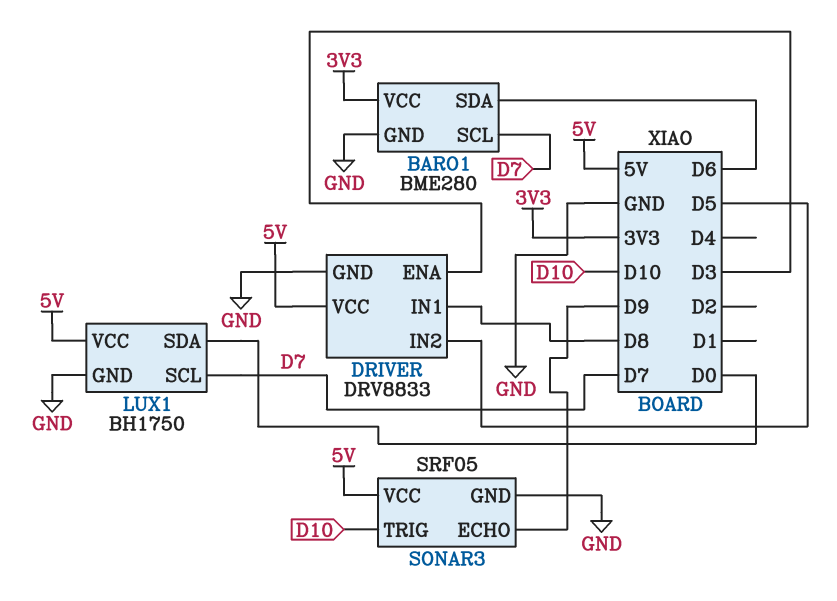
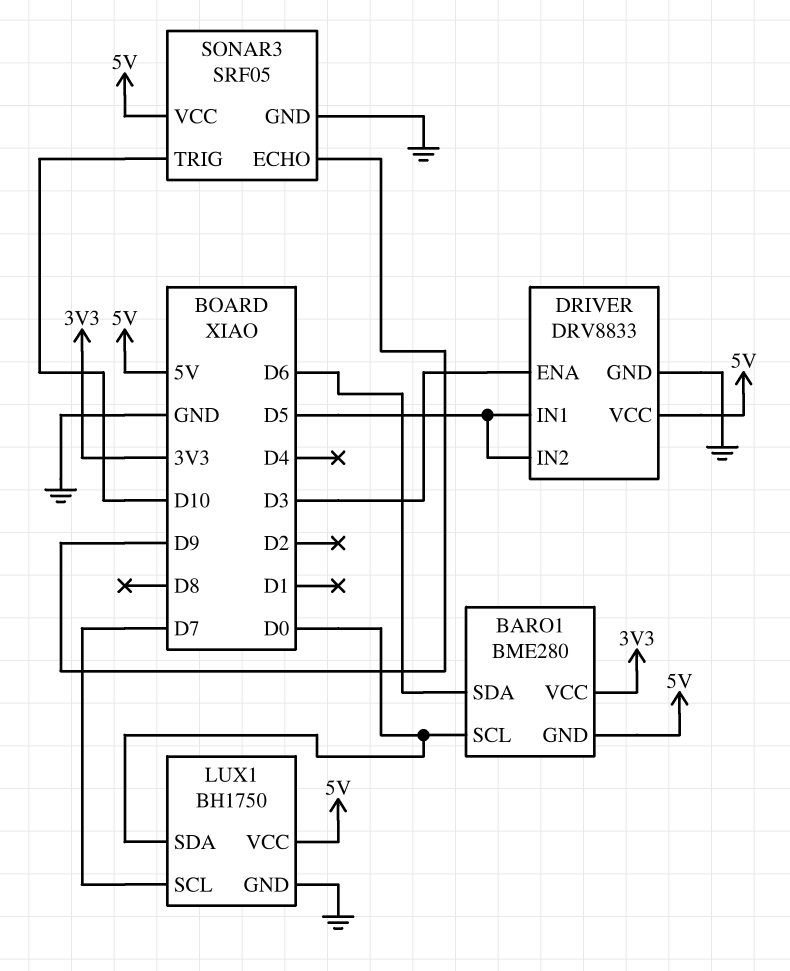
BARO1 pin GND: GND -> 5V
BARO1 pin SCL: D7 -> D0
DRIVER pin IN1: D8 -> D5

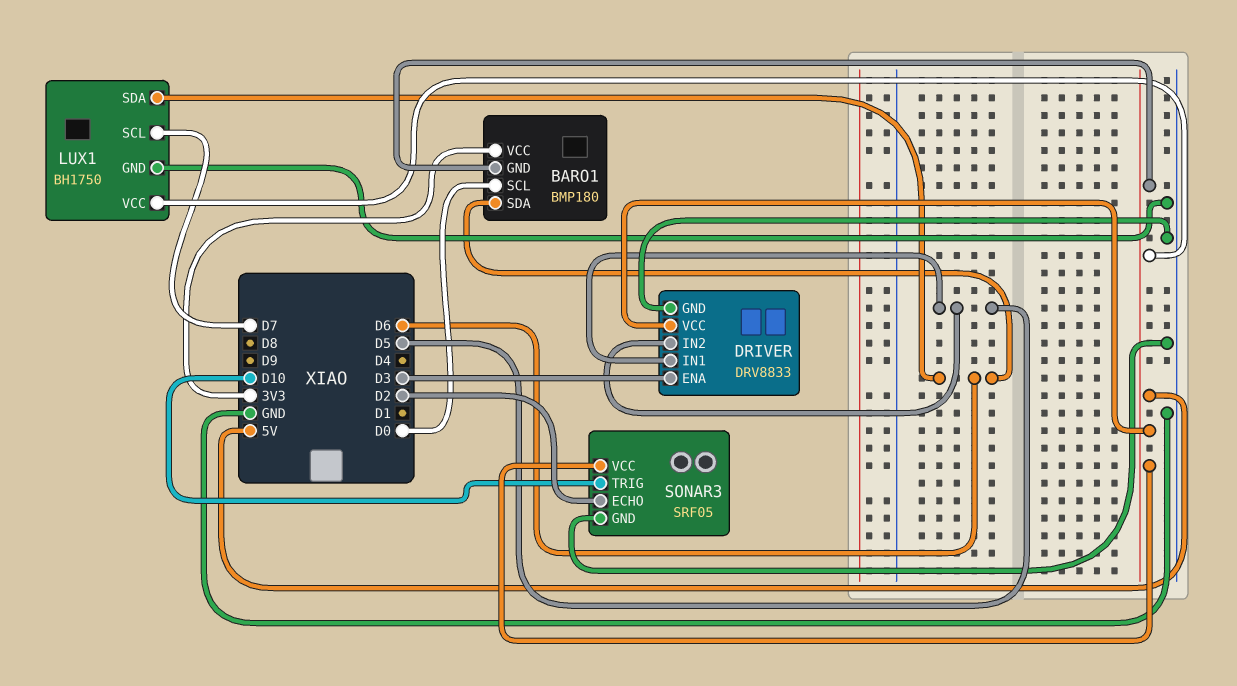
BARO1: BME280 -> BMP180
LUX1 pin SDA: D0 -> D6
SONAR3 pin ECHO: D9 -> D2

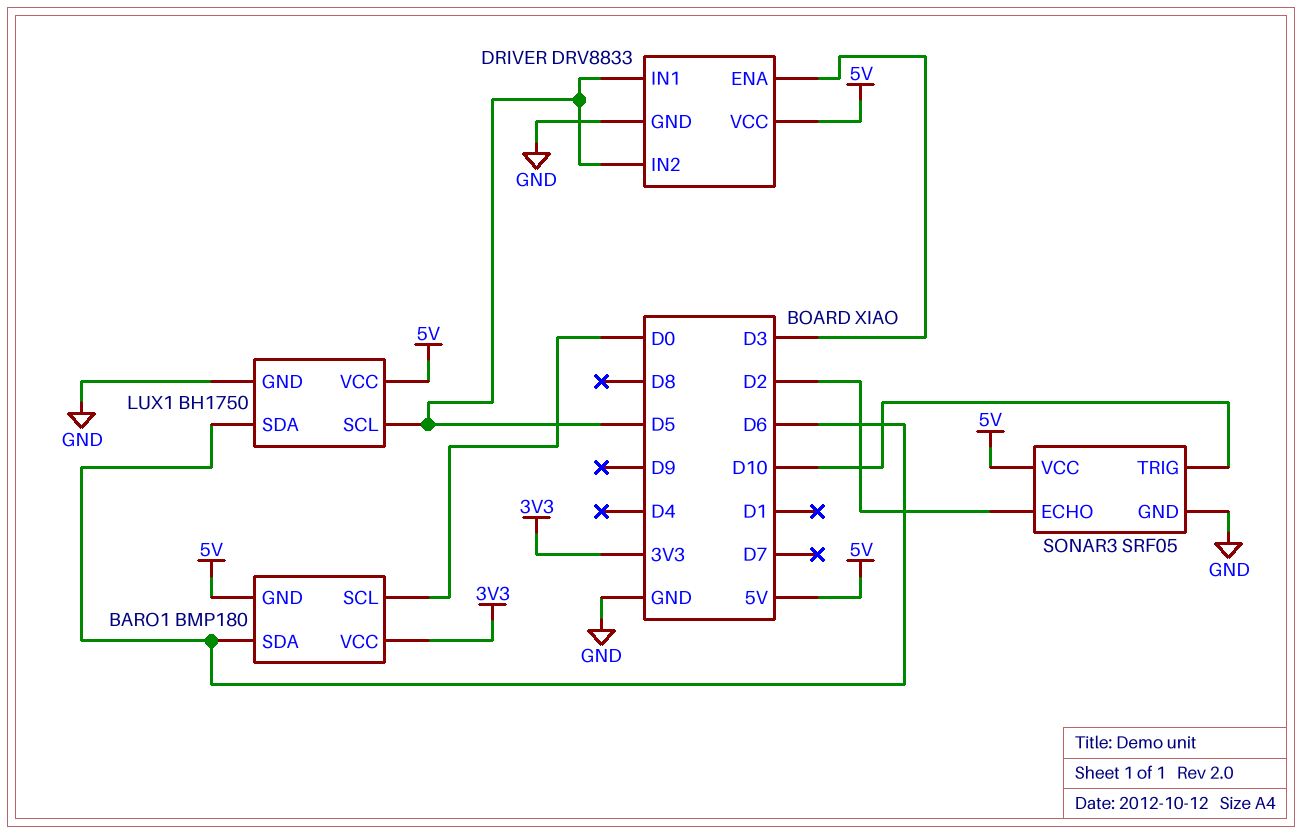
LUX1 pin SCL: D7 -> D5

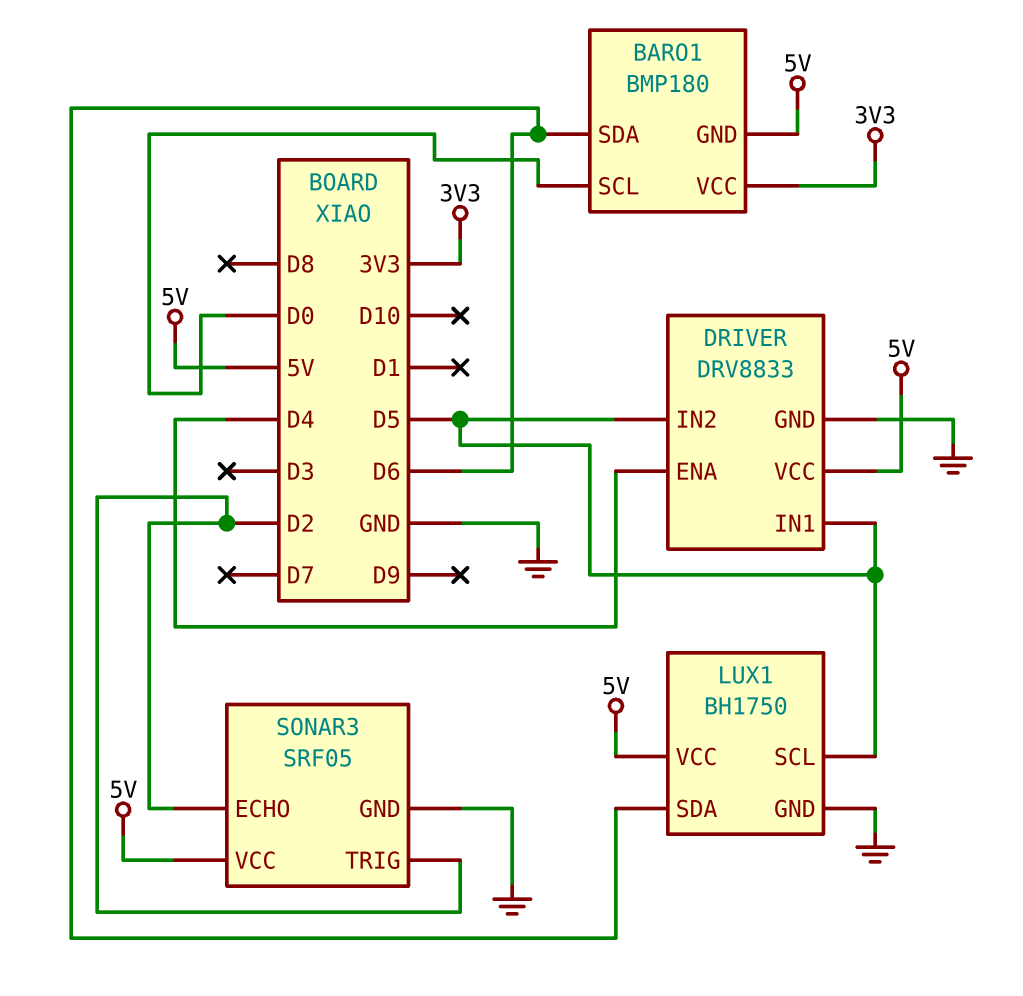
DRIVER pin ENA: D3 -> D4
SONAR3 pin TRIG: D10 -> D2

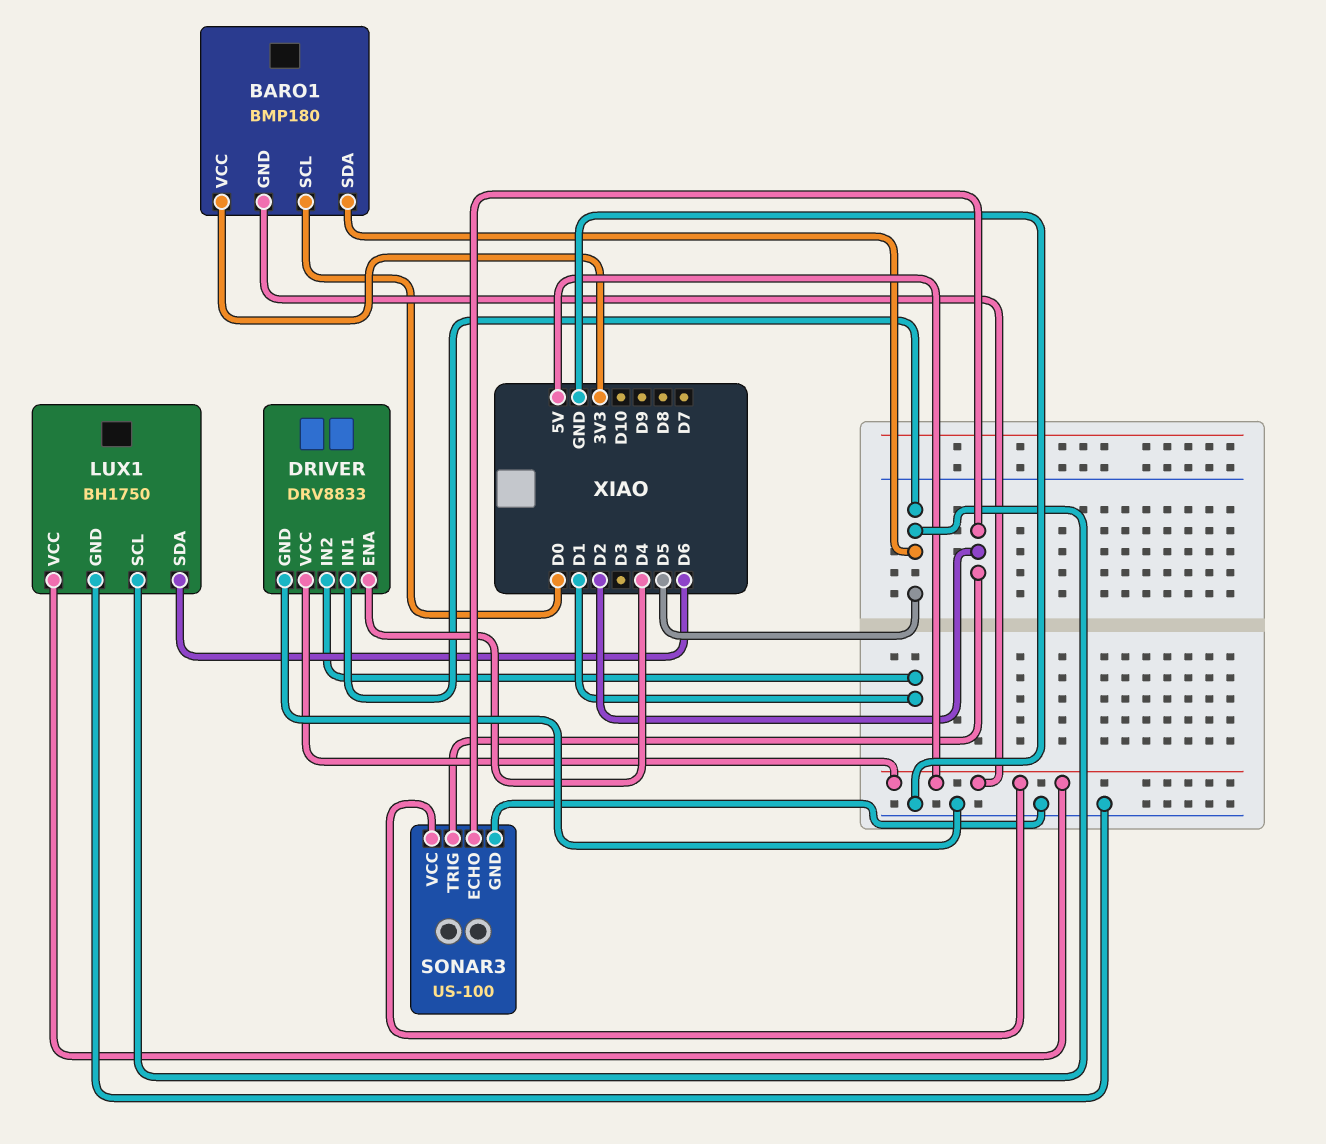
BARO1 pin SDA: D6 -> D5
DRIVER pin IN2: D5 -> D1
SONAR3: SRF05 -> US-100

